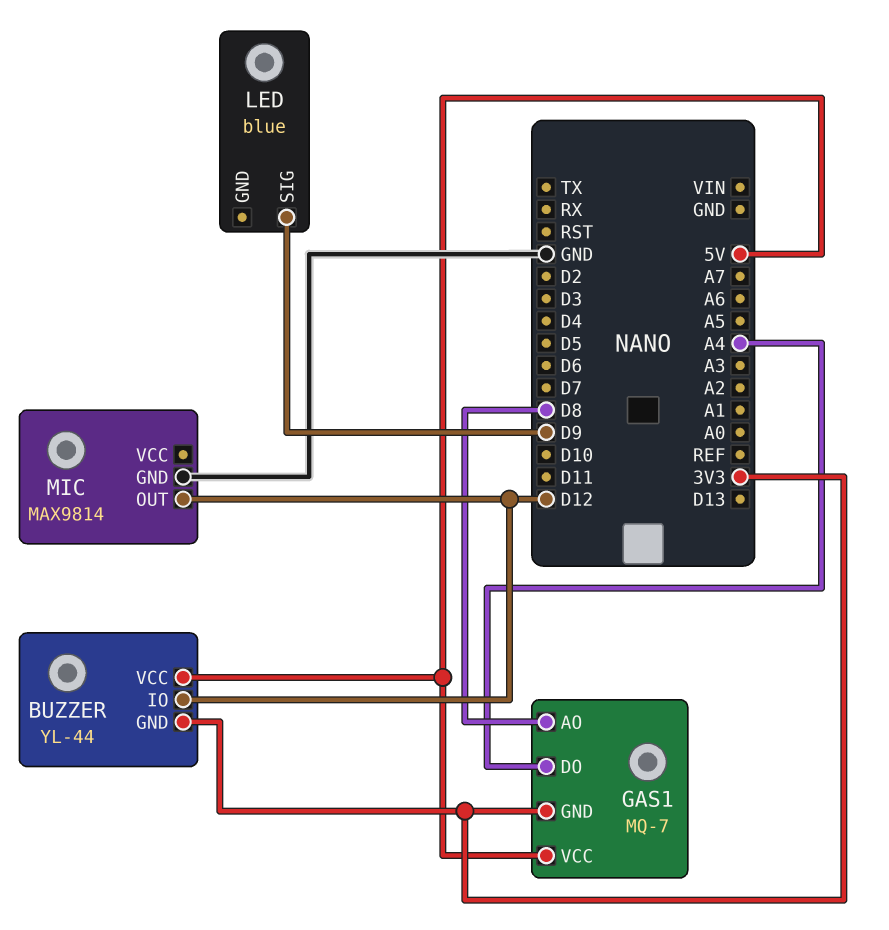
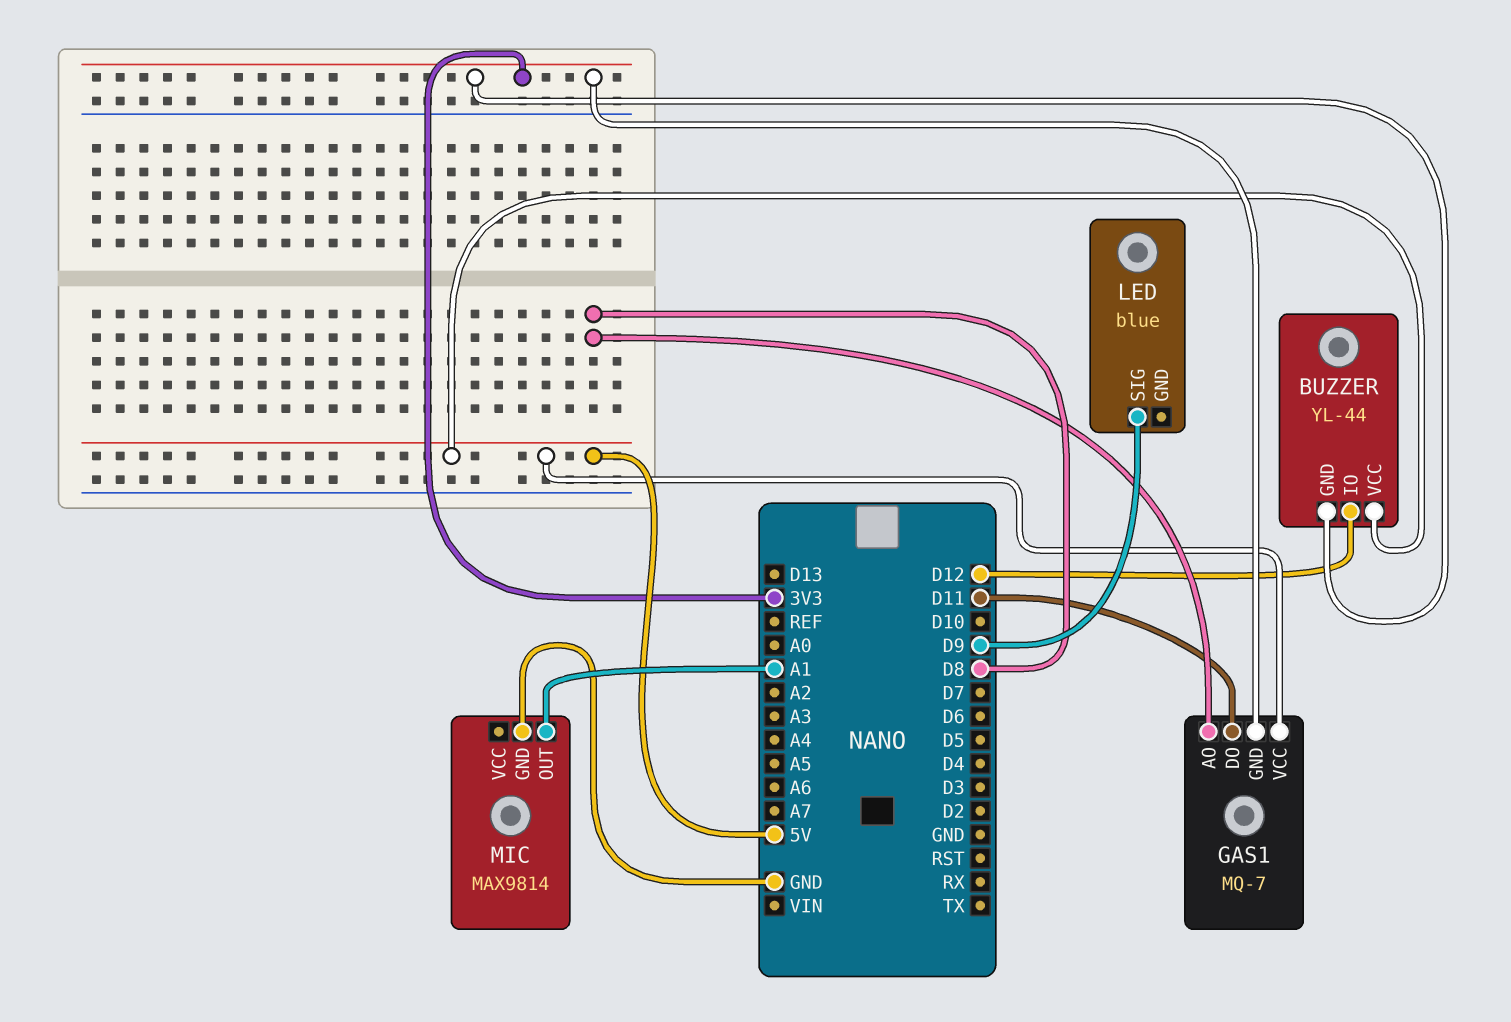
GAS1 pin DO: A4 -> D11
MIC pin OUT: D12 -> A1

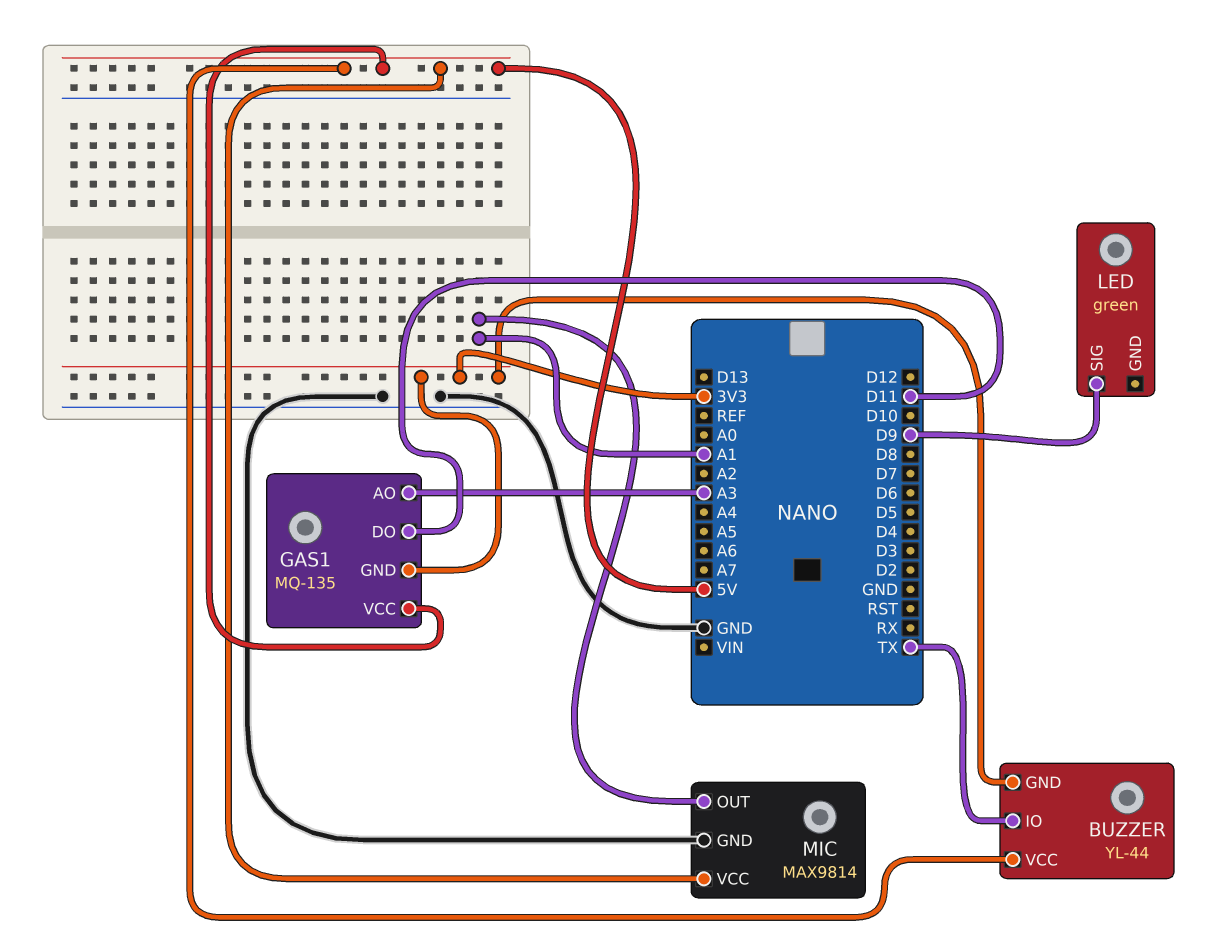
BUZZER pin IO: D12 -> TX
GAS1: MQ-7 -> MQ-135
GAS1 pin AO: D8 -> A3
LED: blue -> green
MIC pin VCC: none -> 5V

